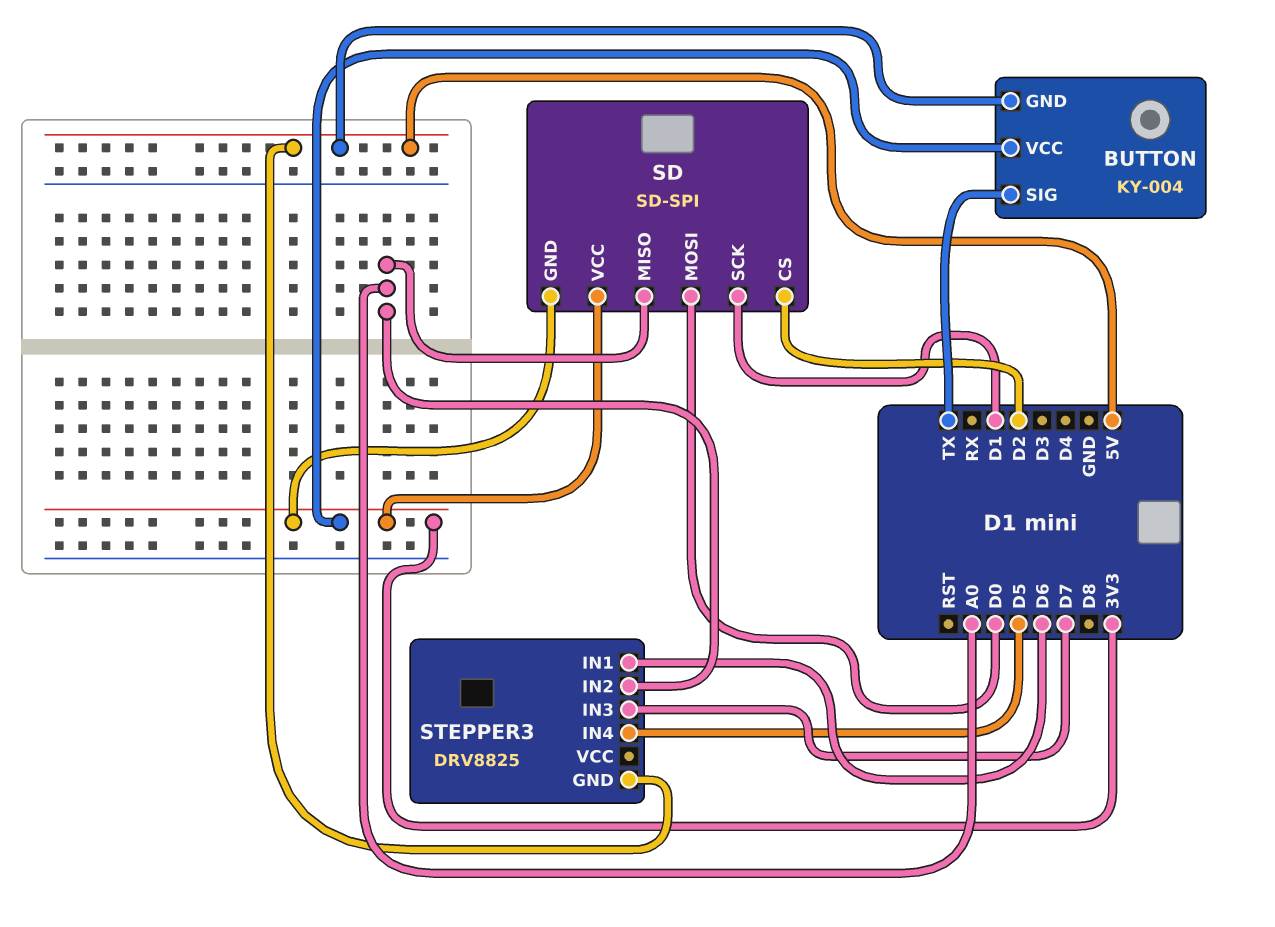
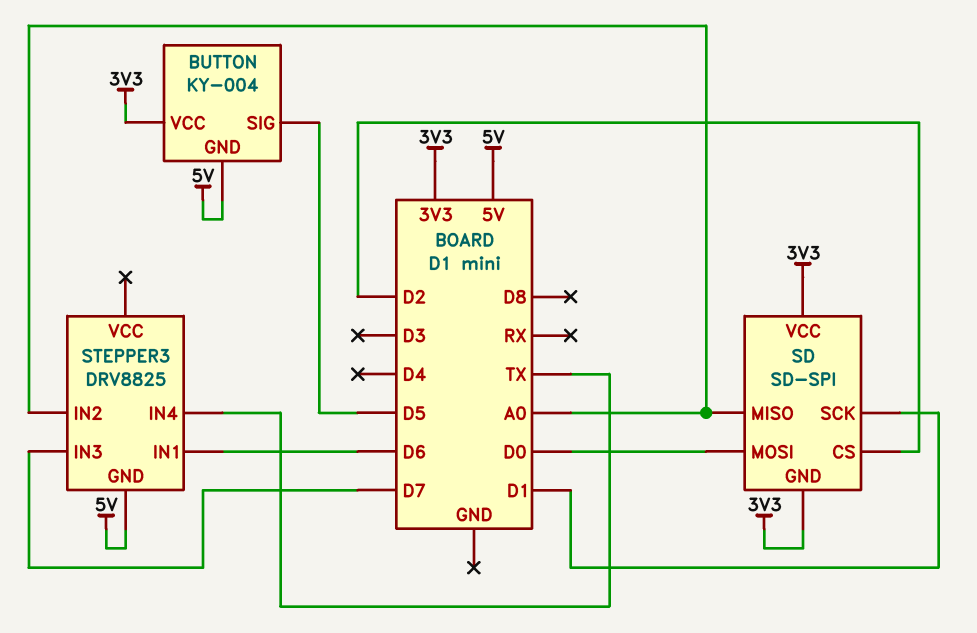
BUTTON pin SIG: TX -> D5
STEPPER3 pin IN4: D5 -> TX

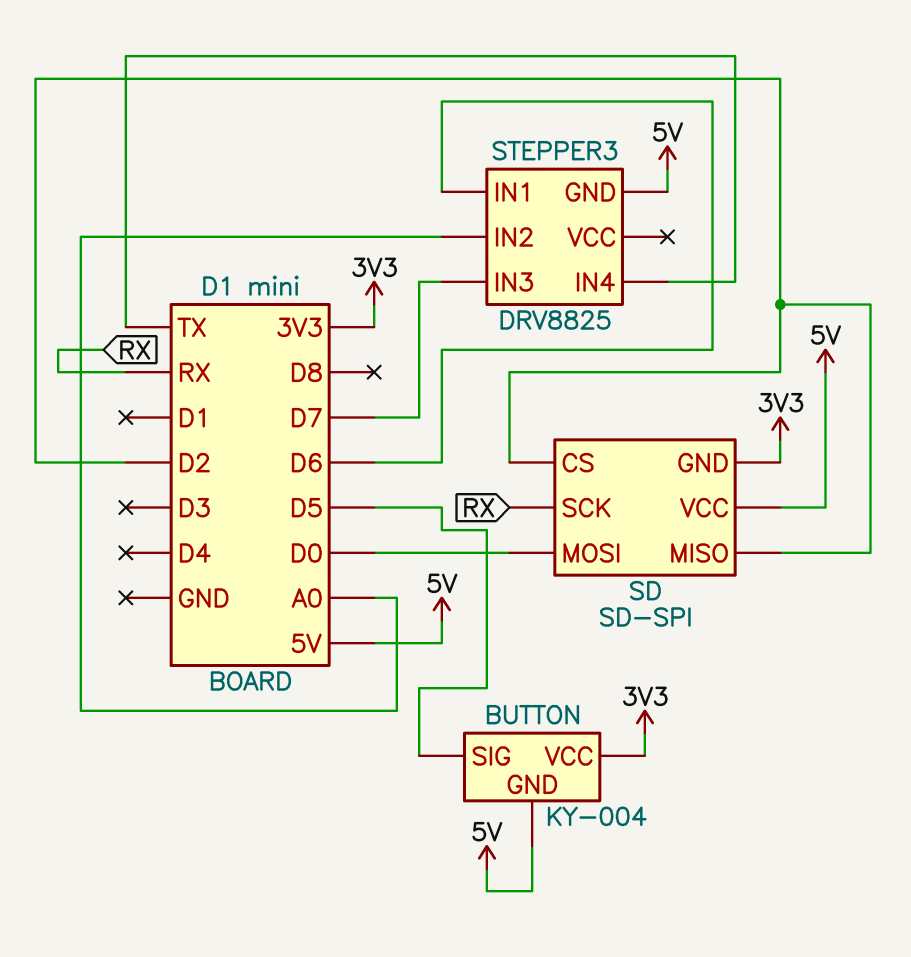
SD pin MISO: A0 -> D2
SD pin SCK: D1 -> RX
SD pin VCC: 3V3 -> 5V

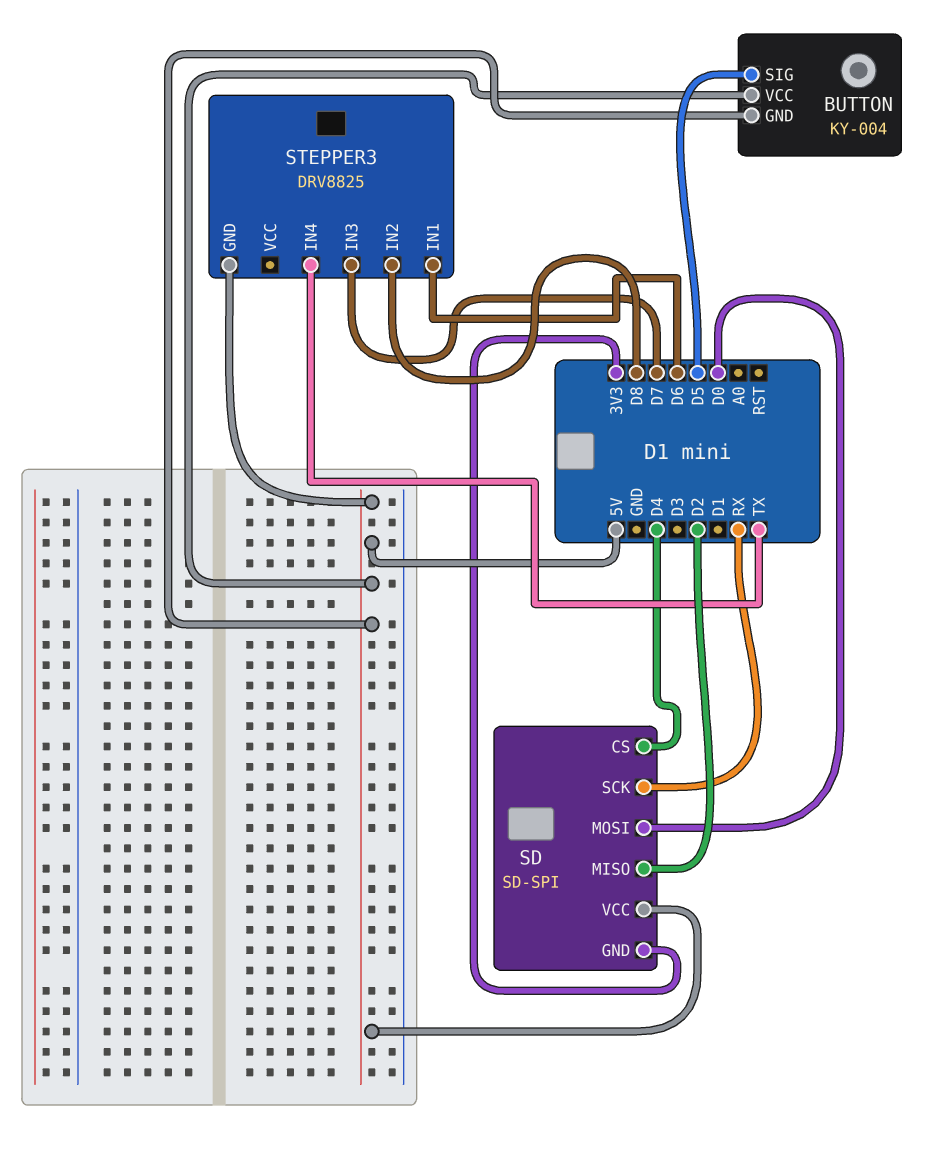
BUTTON pin VCC: 3V3 -> 5V
SD pin CS: D2 -> D4
STEPPER3 pin IN2: A0 -> D8

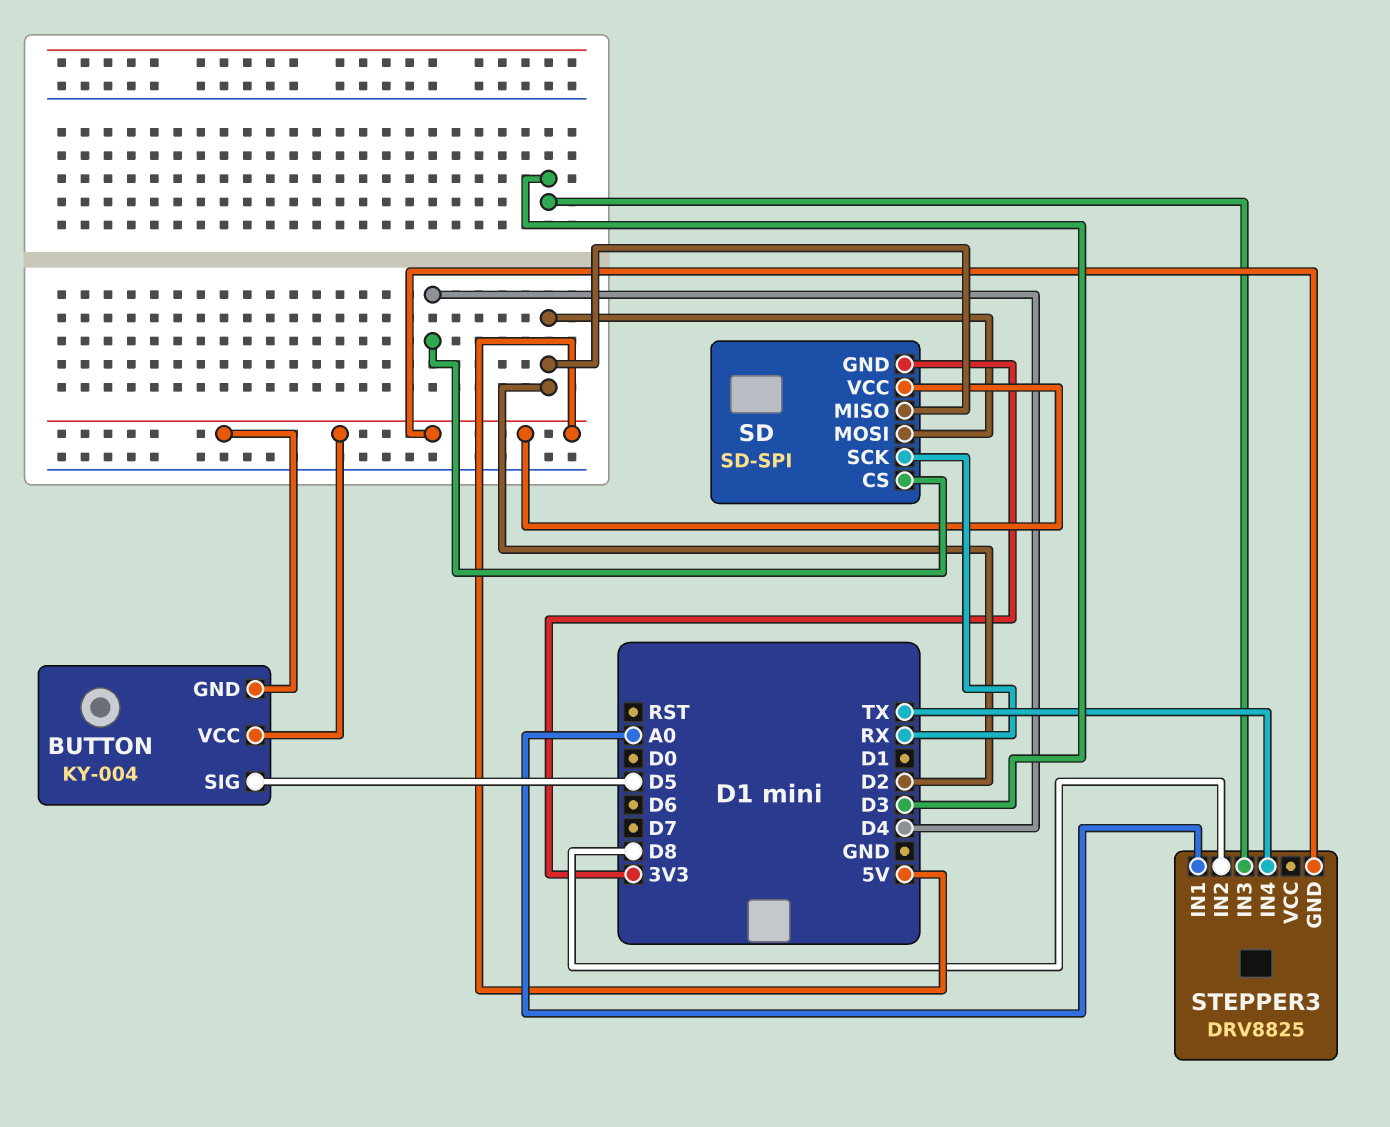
SD pin MOSI: D0 -> D2
STEPPER3 pin IN1: D6 -> A0
STEPPER3 pin IN3: D7 -> D3

